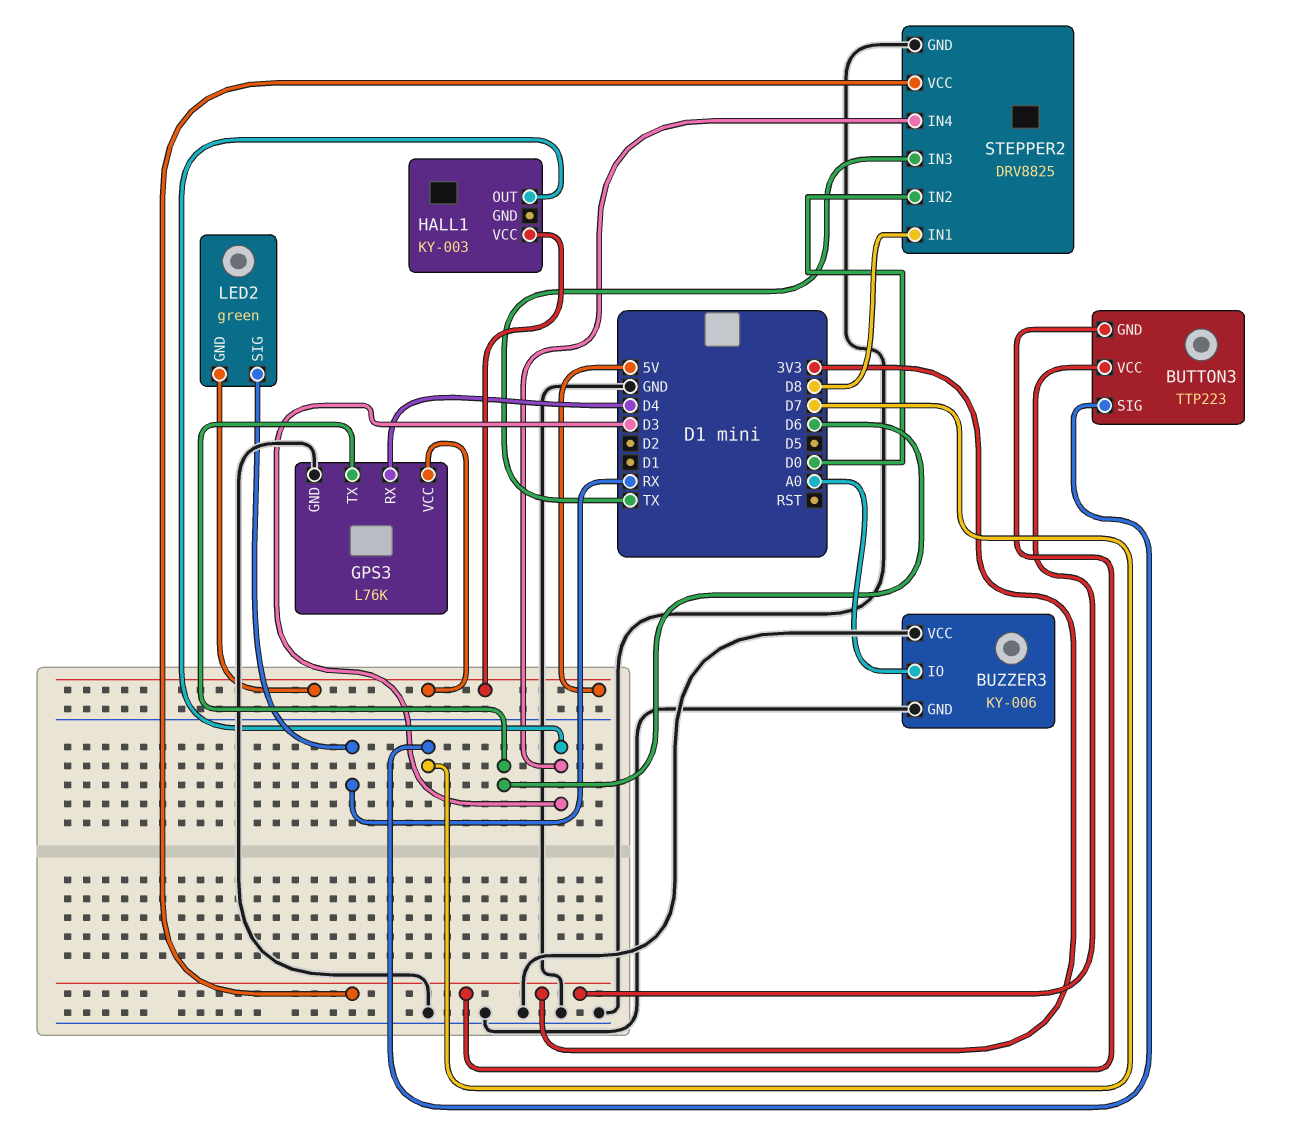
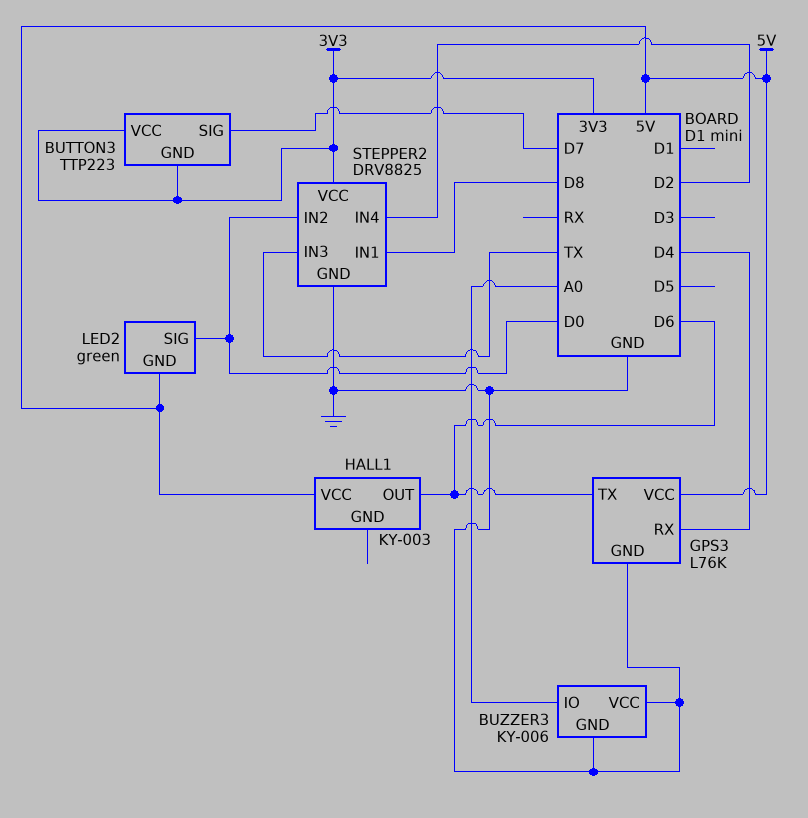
HALL1 pin OUT: D3 -> D6
LED2 pin SIG: RX -> D0
STEPPER2 pin IN4: D3 -> D2

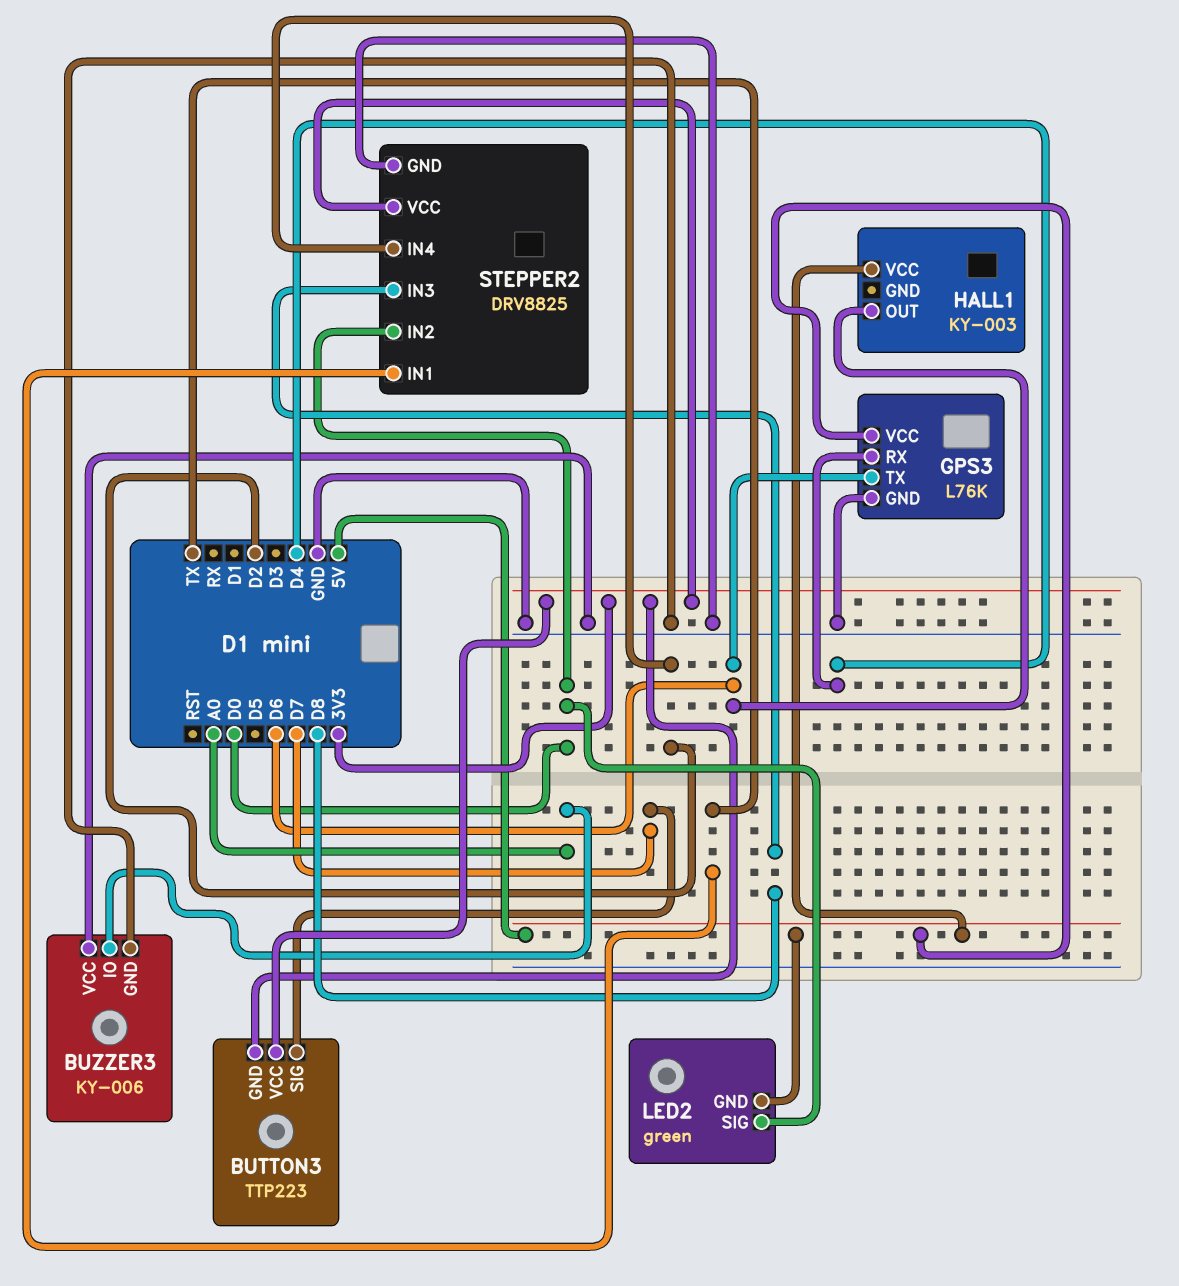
STEPPER2 pin IN1: D8 -> TX
STEPPER2 pin IN3: TX -> D8

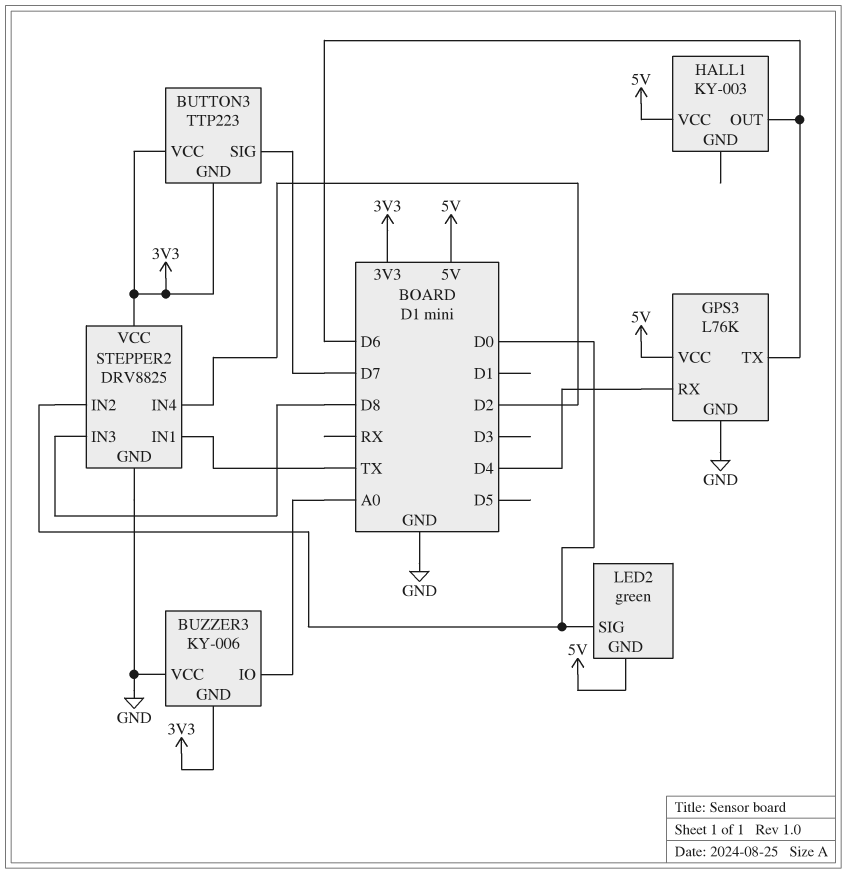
BUZZER3 pin GND: GND -> 3V3

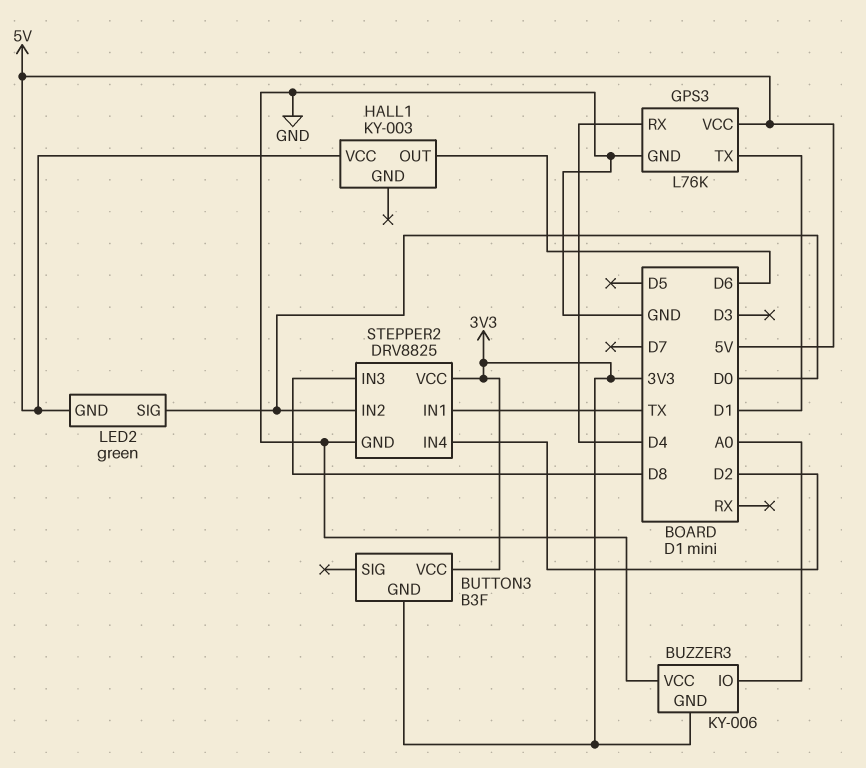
BUTTON3: TTP223 -> B3F
BUTTON3 pin SIG: D7 -> none
GPS3 pin TX: D6 -> D1

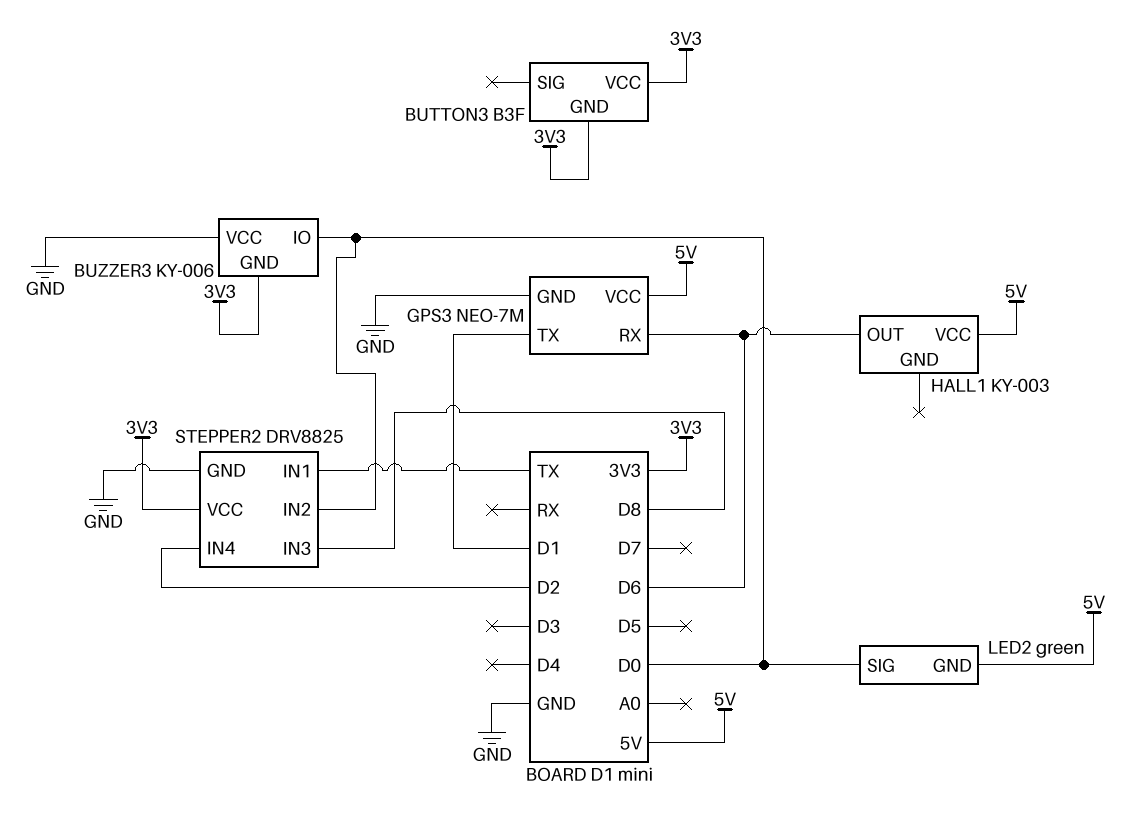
BUZZER3 pin IO: A0 -> D0
GPS3: L76K -> NEO-7M
GPS3 pin RX: D4 -> D6

